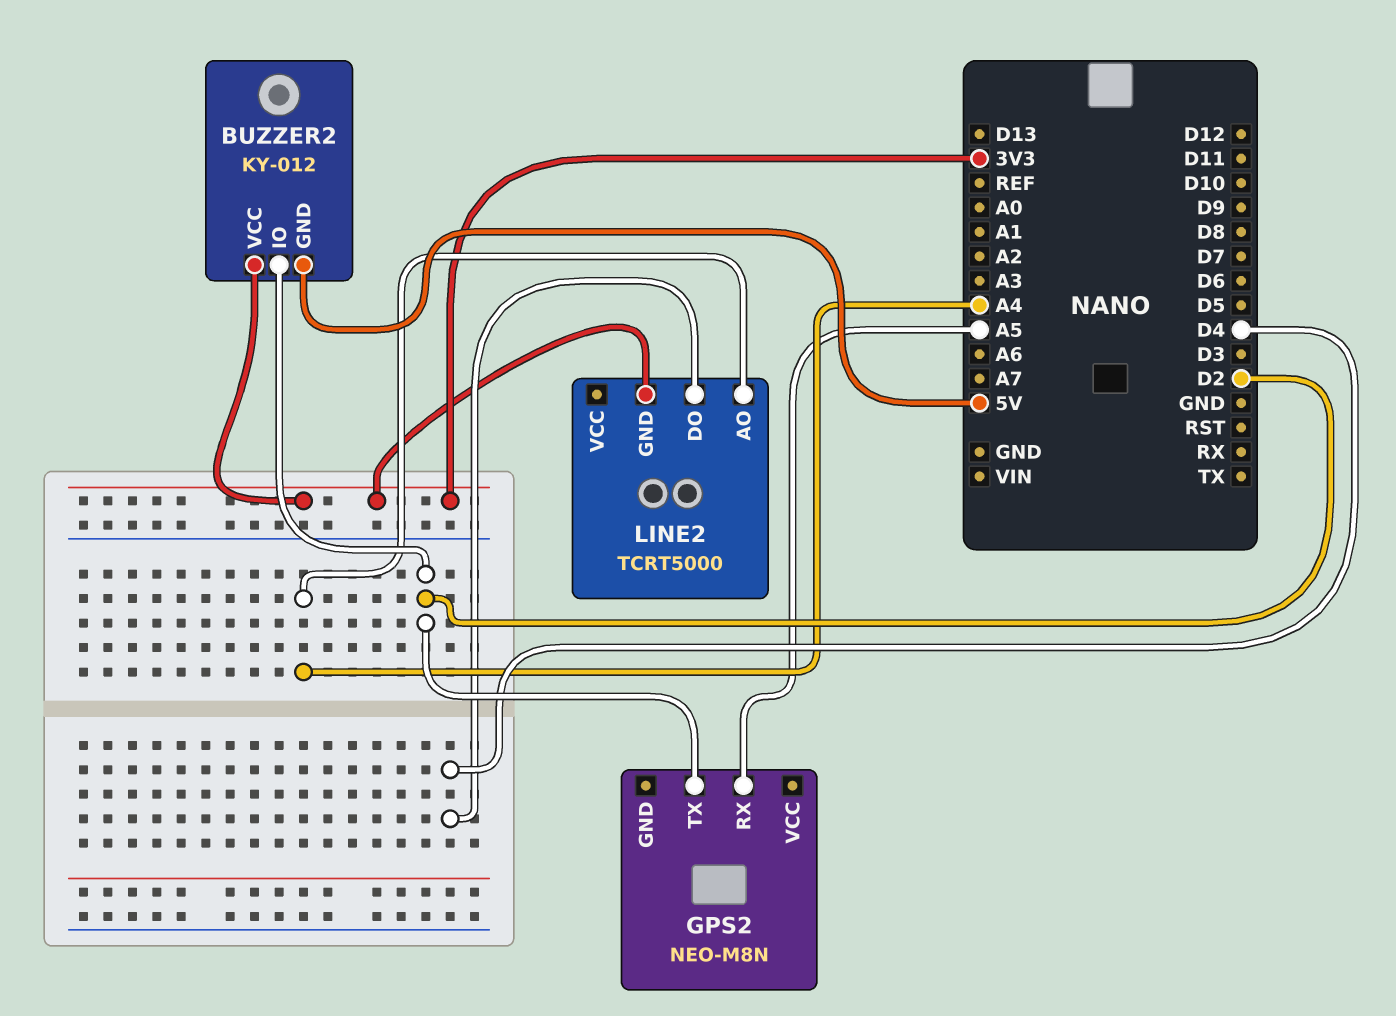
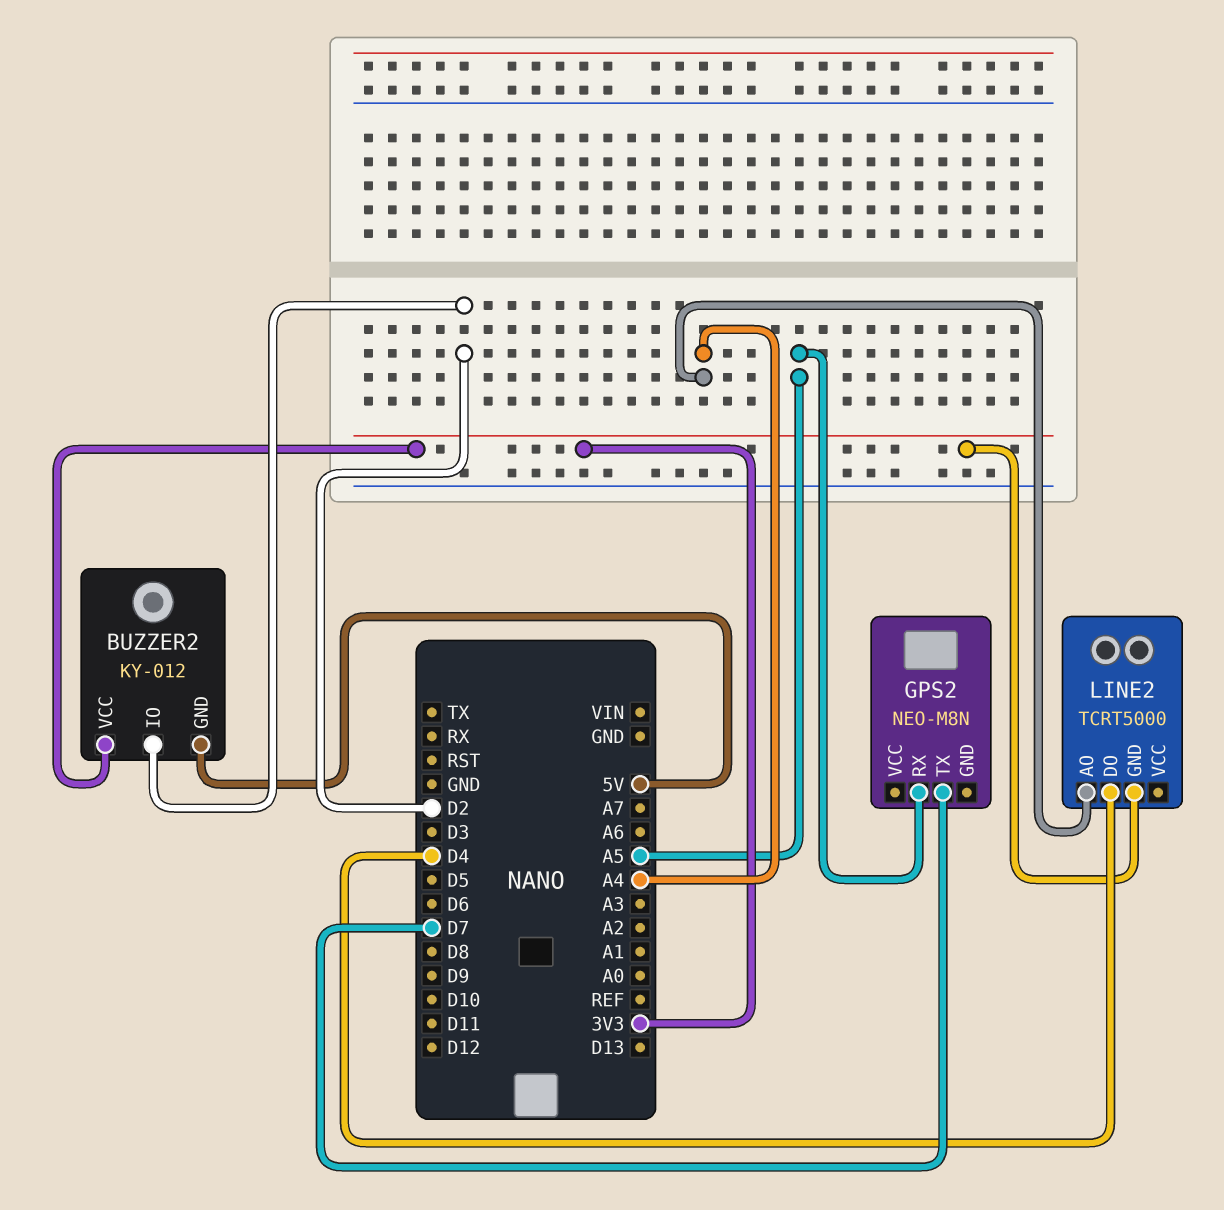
GPS2 pin TX: D2 -> D7

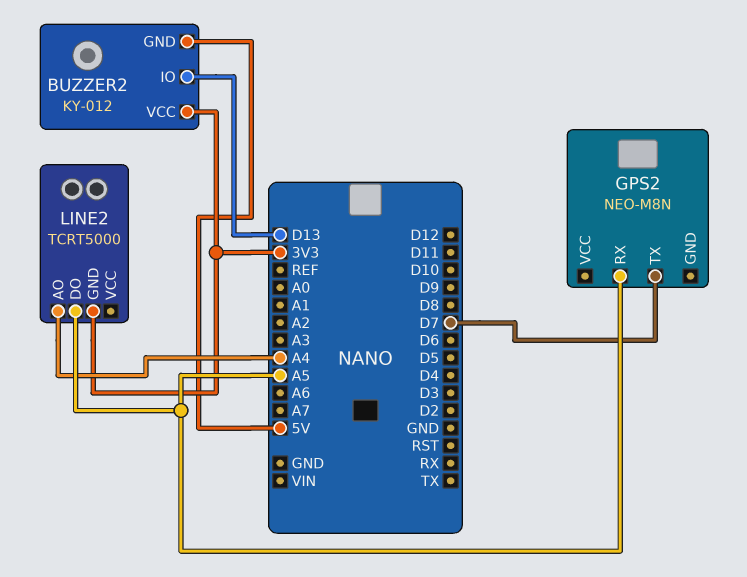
BUZZER2 pin IO: D2 -> D13
LINE2 pin DO: D4 -> A5

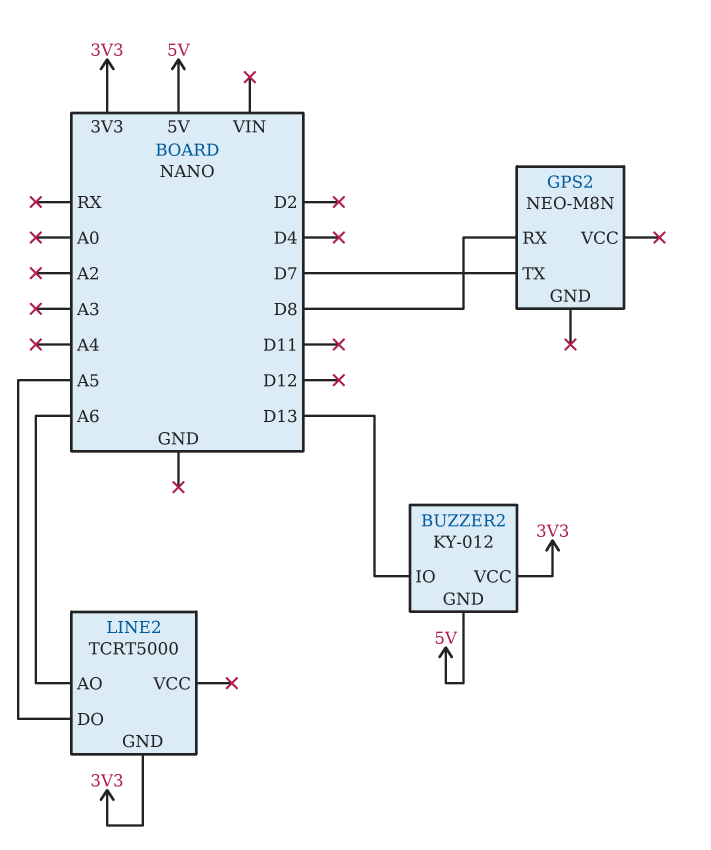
GPS2 pin RX: A5 -> D8
LINE2 pin AO: A4 -> A6

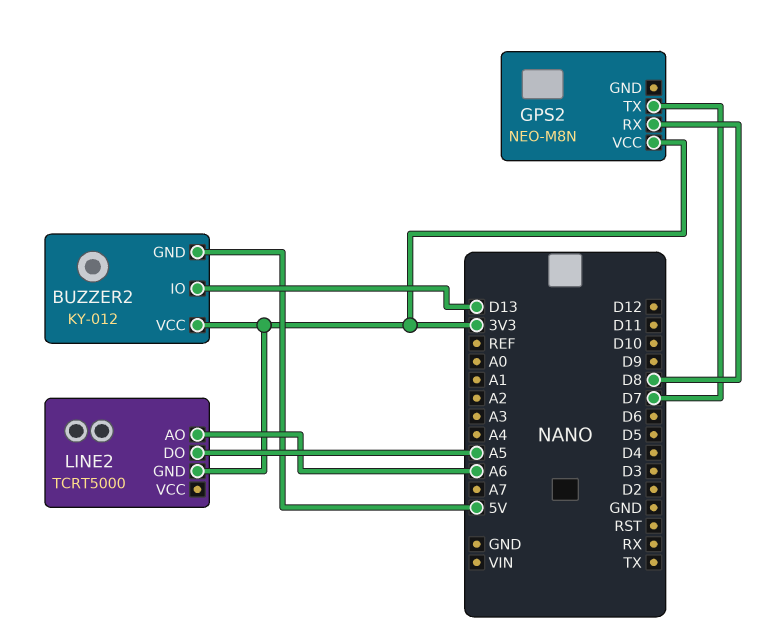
GPS2 pin VCC: none -> 3V3

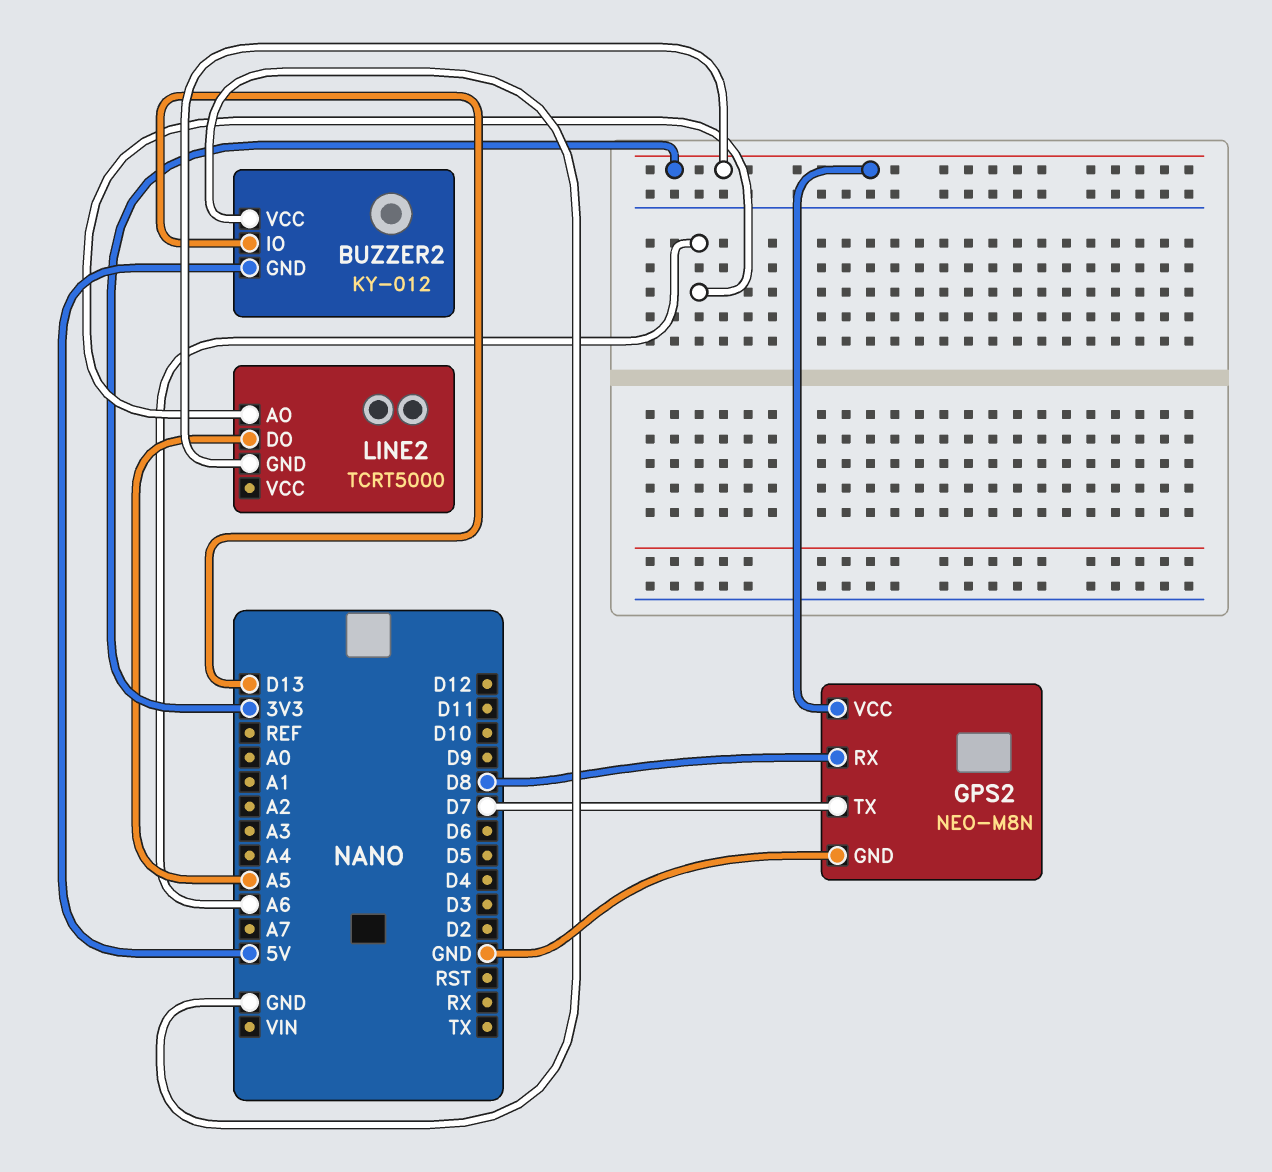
BUZZER2 pin VCC: 3V3 -> GND
GPS2 pin GND: none -> GND

